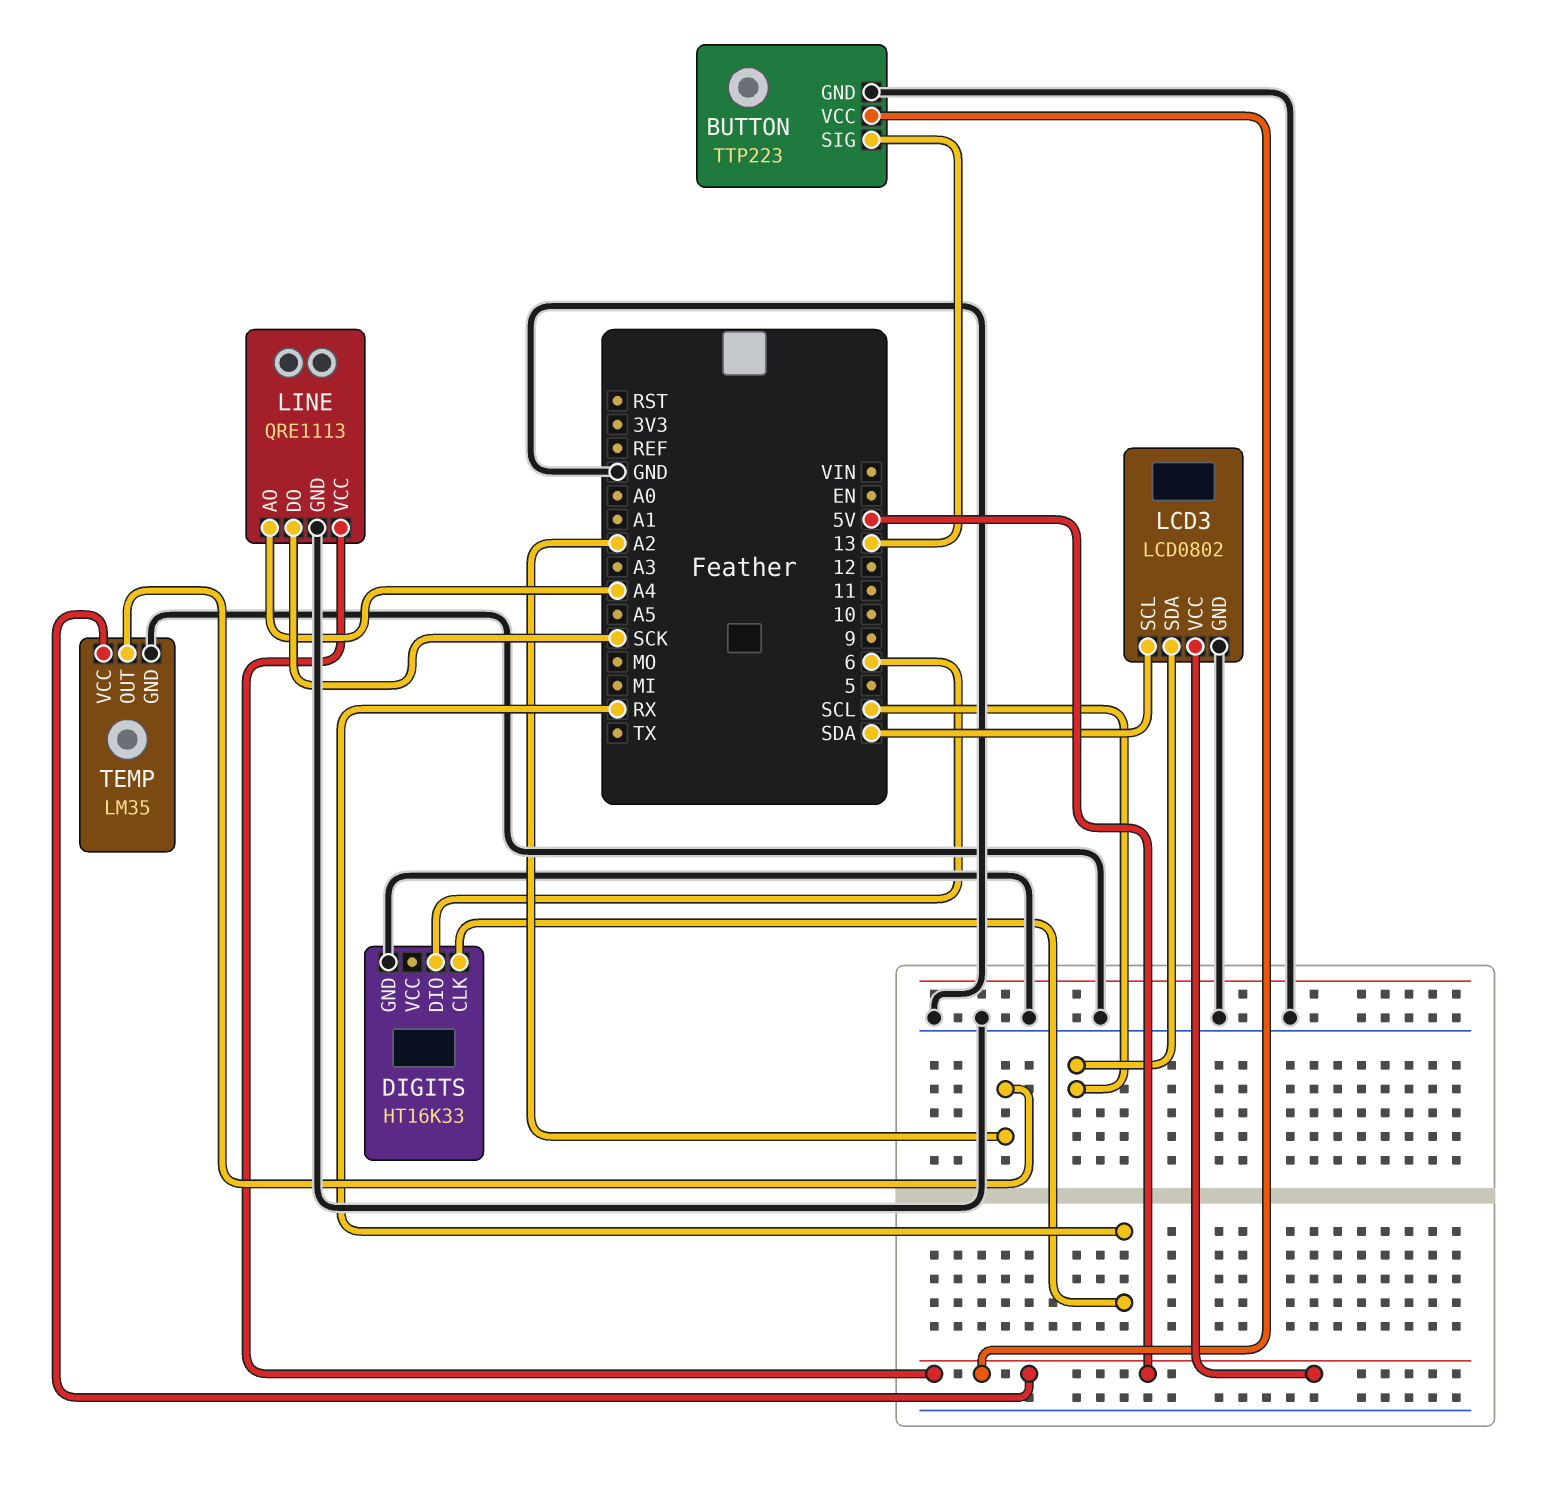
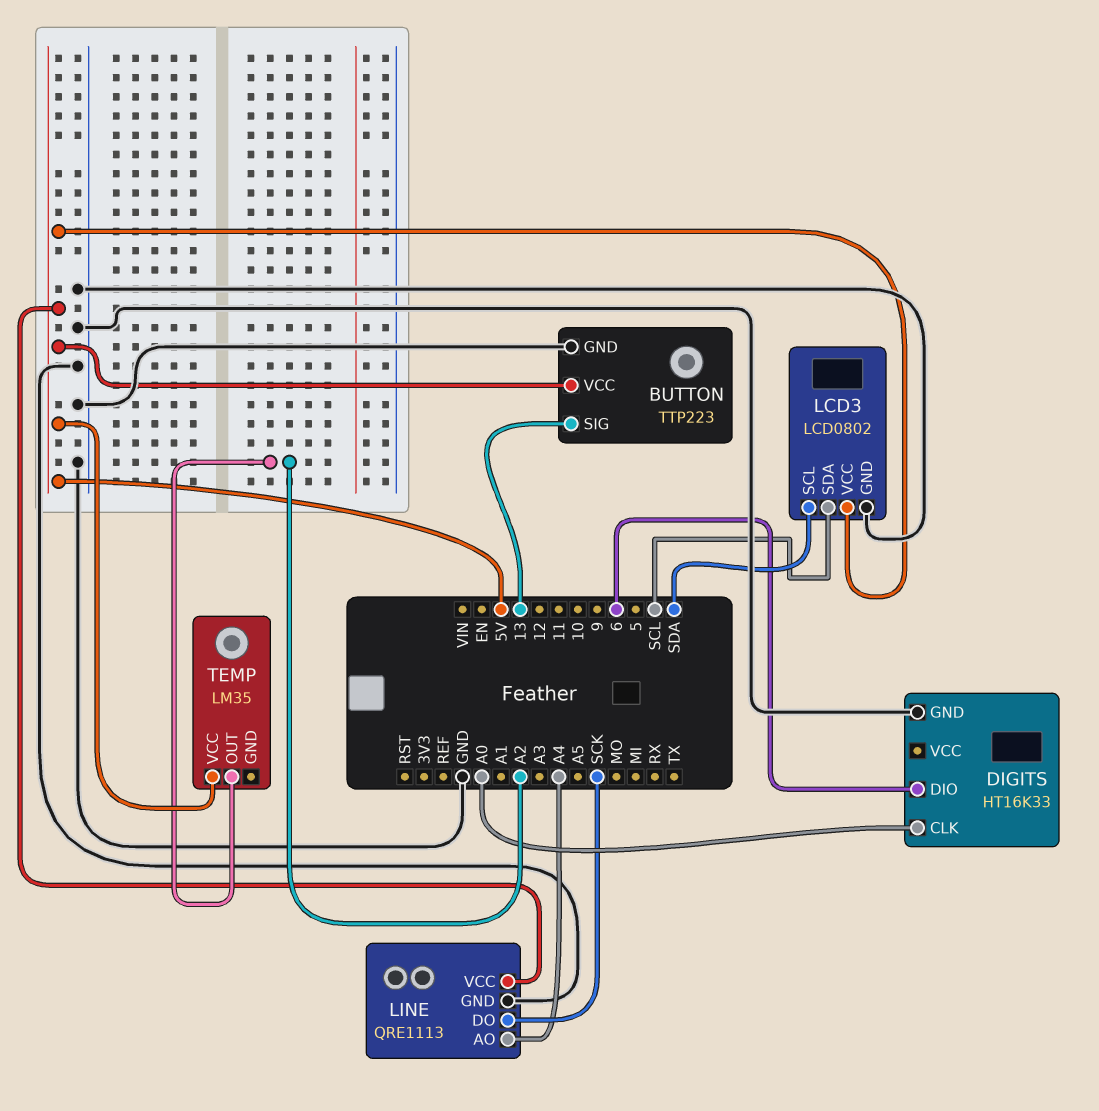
DIGITS pin CLK: RX -> A0
TEMP pin GND: GND -> none

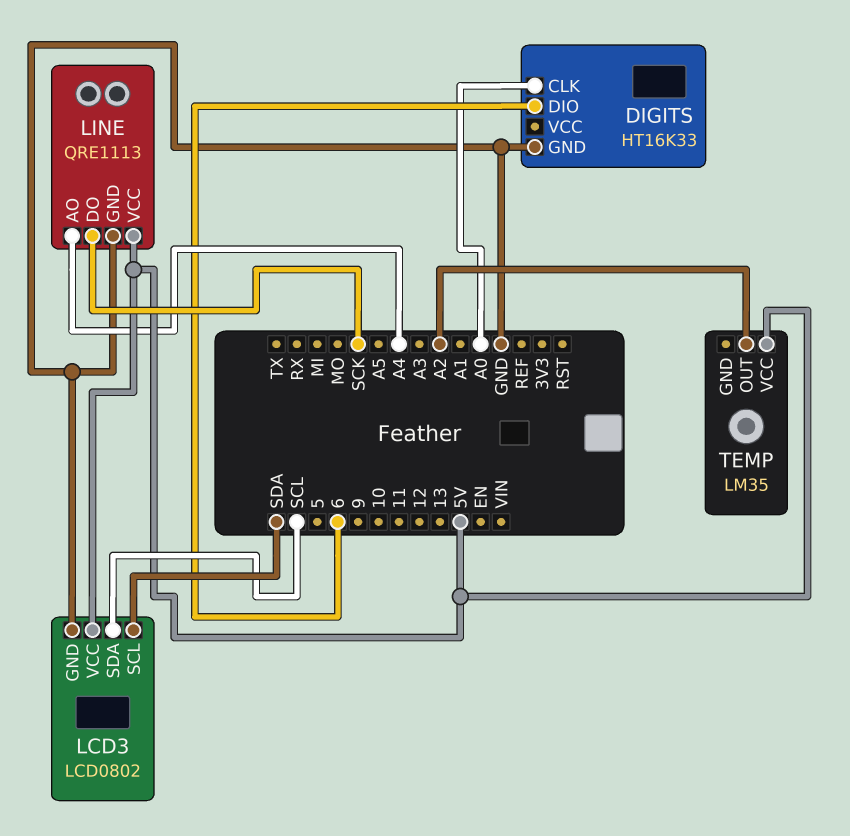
BUTTON: TTP223 -> none
BUTTON pin GND: GND -> none
BUTTON pin SIG: 13 -> none
BUTTON pin VCC: 5V -> none

